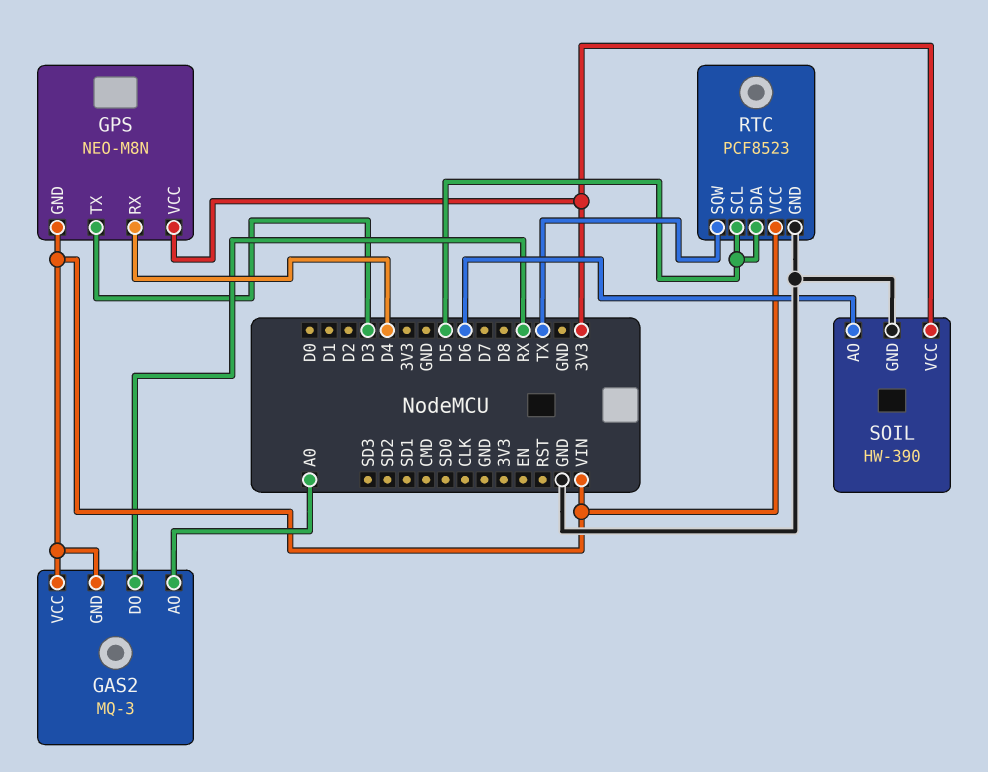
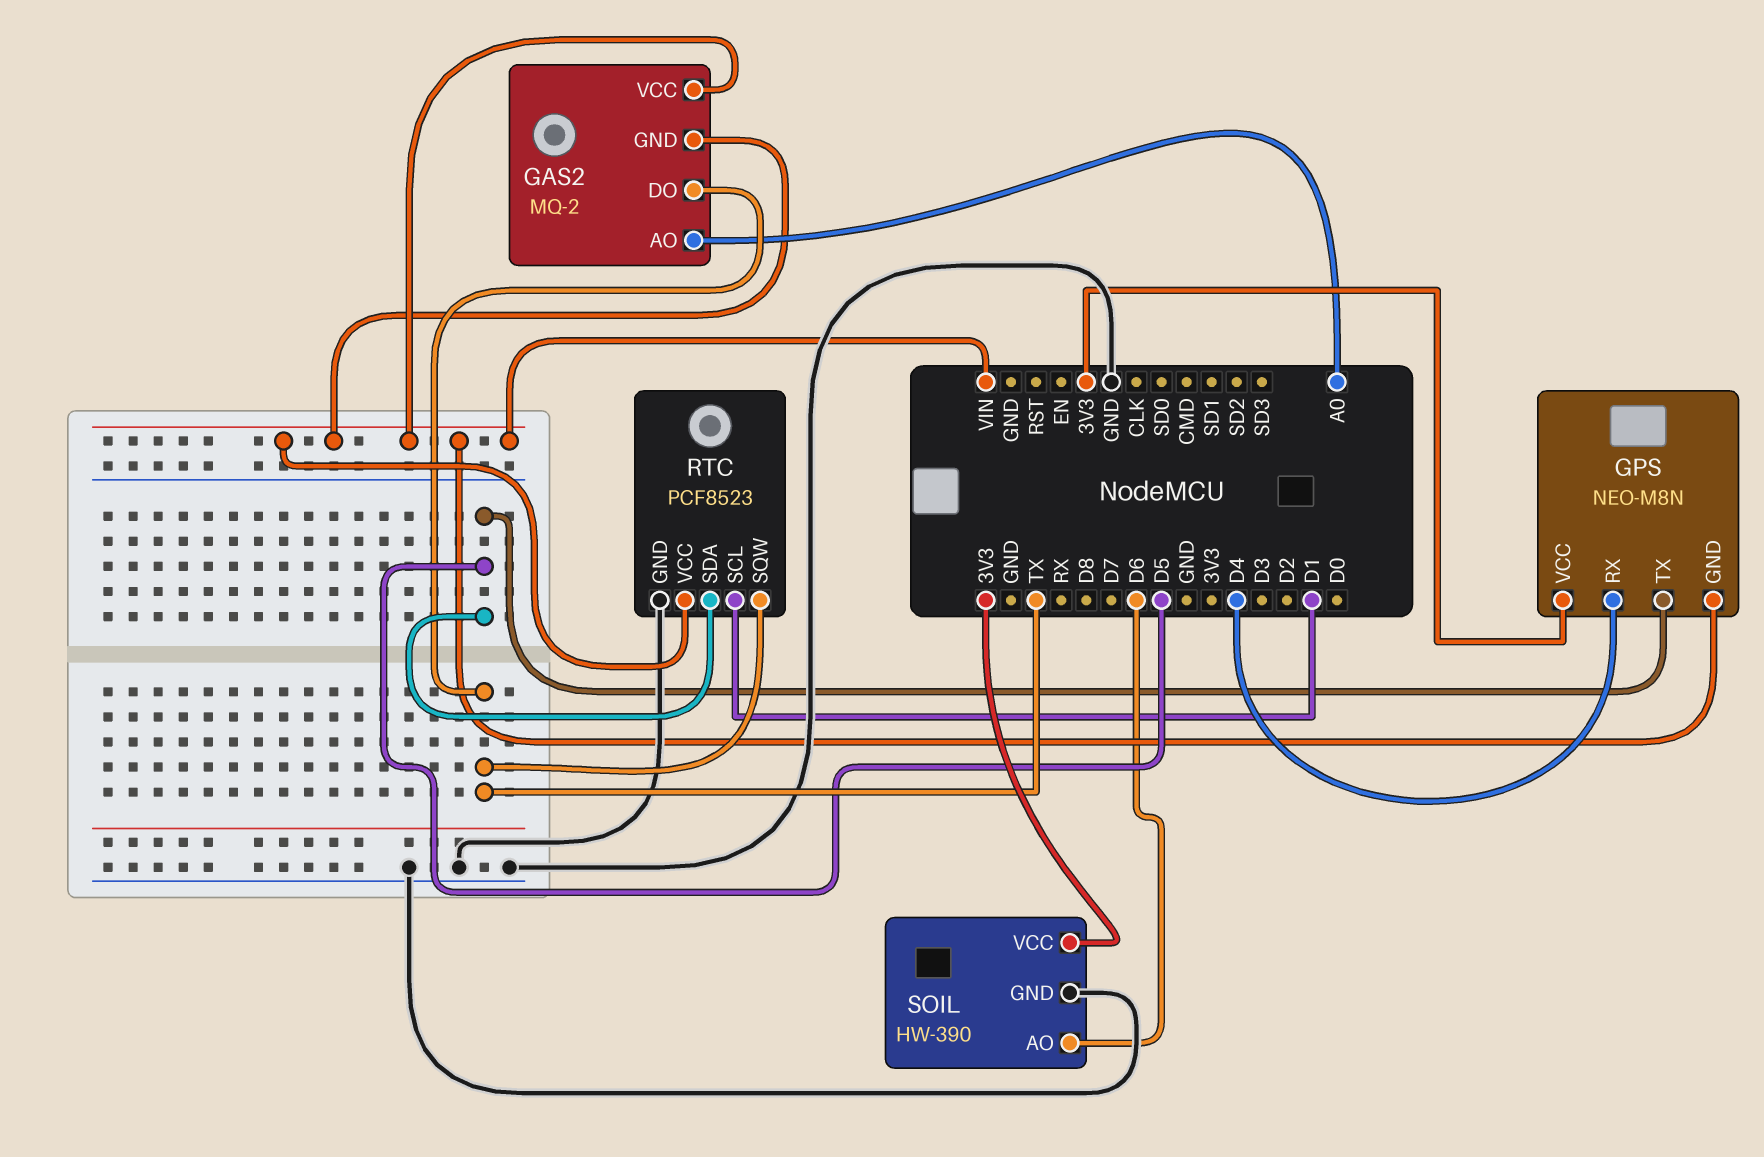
GAS2: MQ-3 -> MQ-2
GAS2 pin DO: RX -> TX
GPS pin TX: D3 -> D5
RTC pin SCL: D5 -> D1

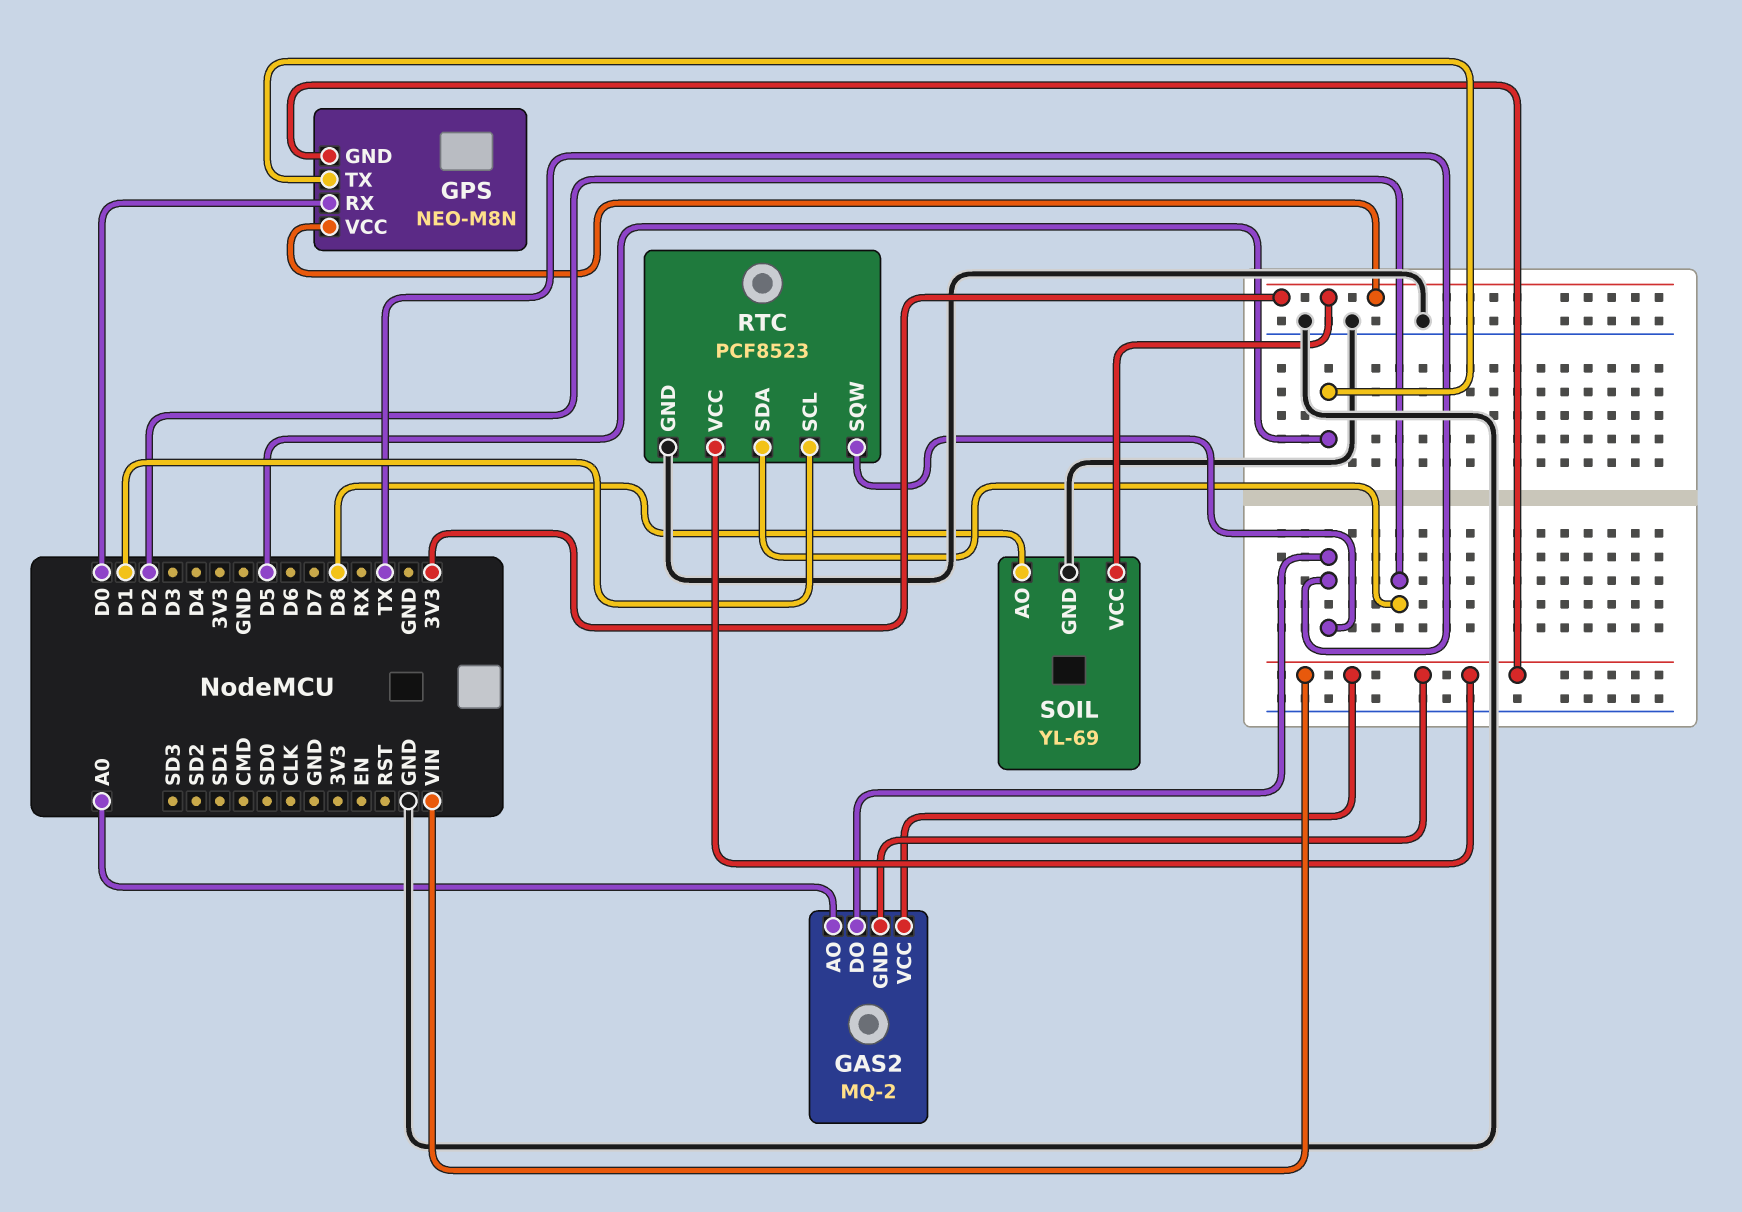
GPS pin RX: D4 -> D0
RTC pin SDA: D5 -> D2
SOIL: HW-390 -> YL-69
SOIL pin AO: D6 -> D8

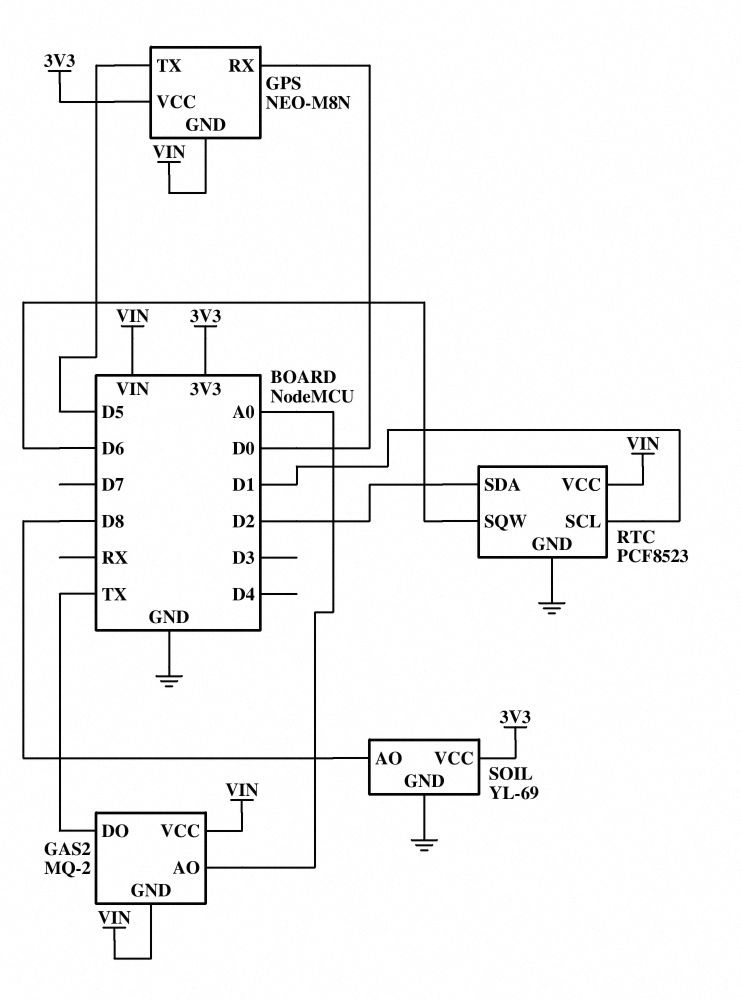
RTC pin SQW: TX -> D6

